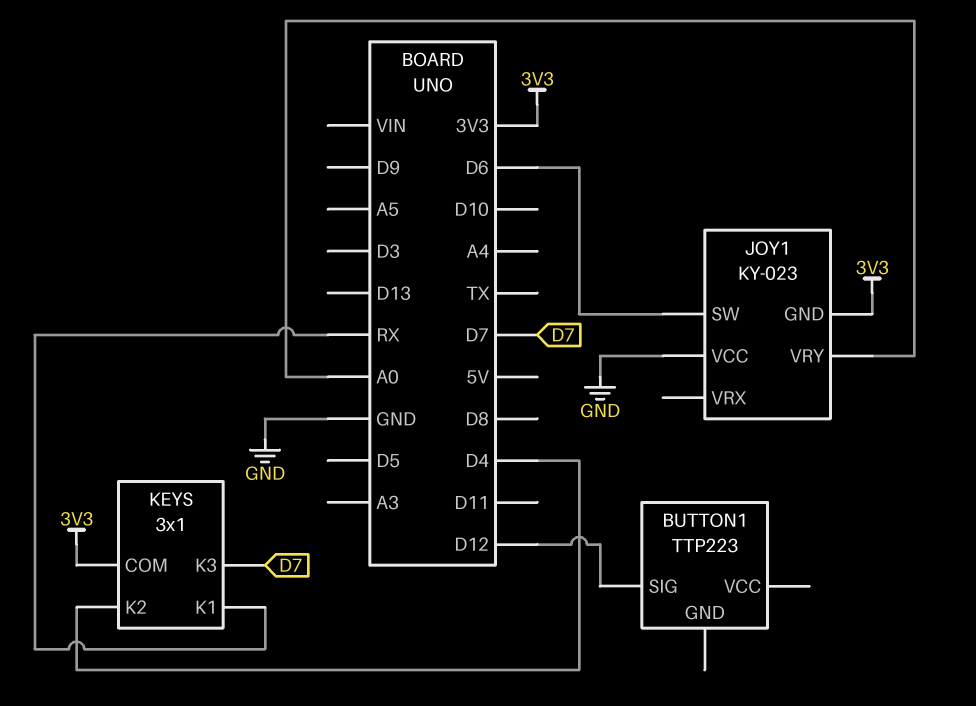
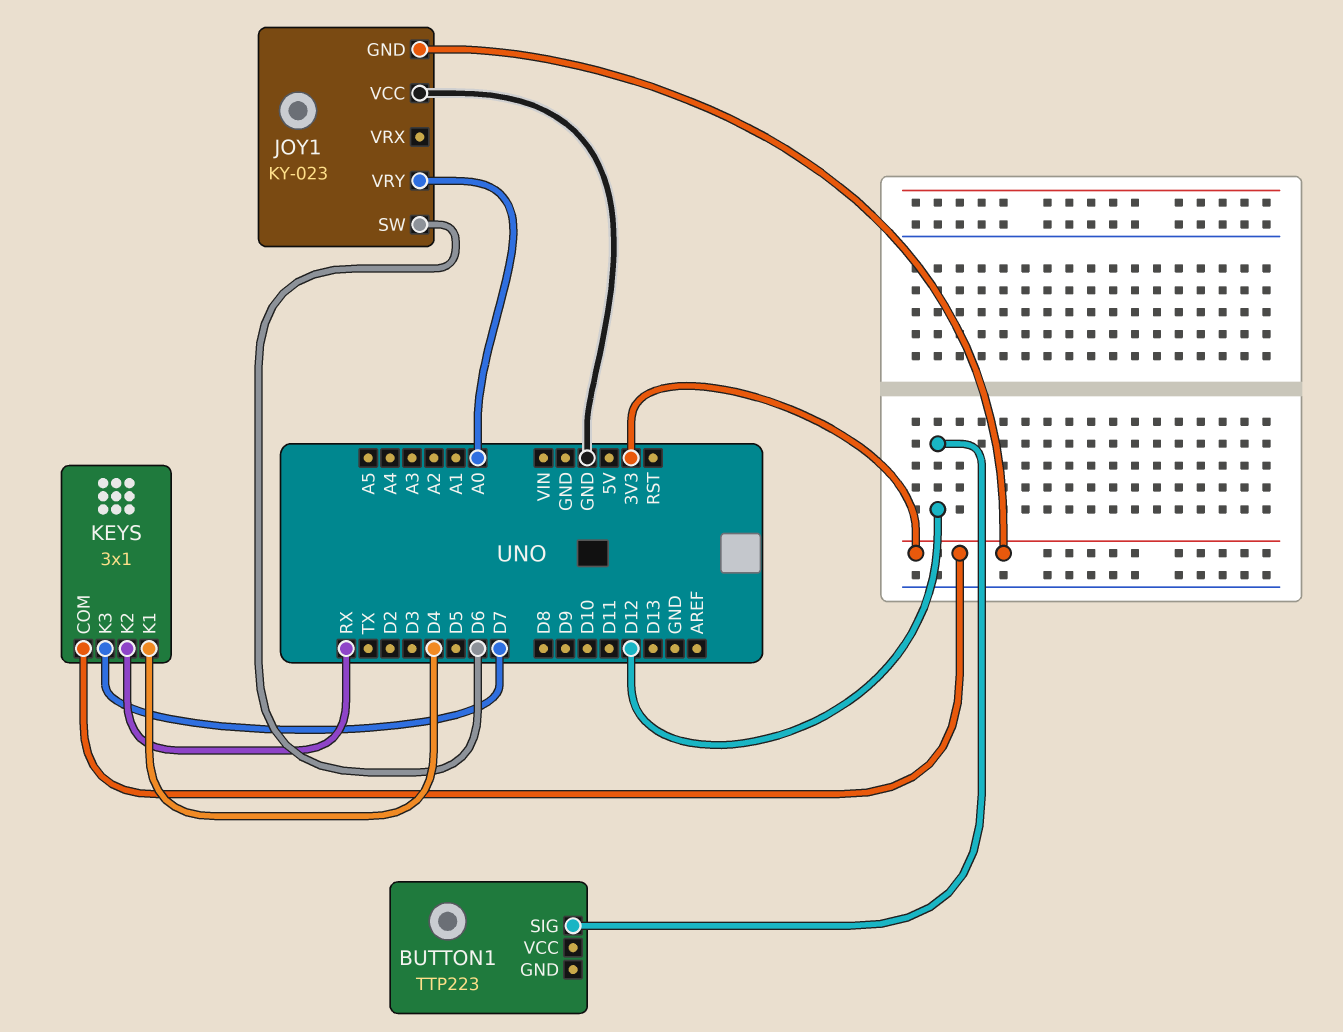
KEYS pin K1: RX -> D4
KEYS pin K2: D4 -> RX

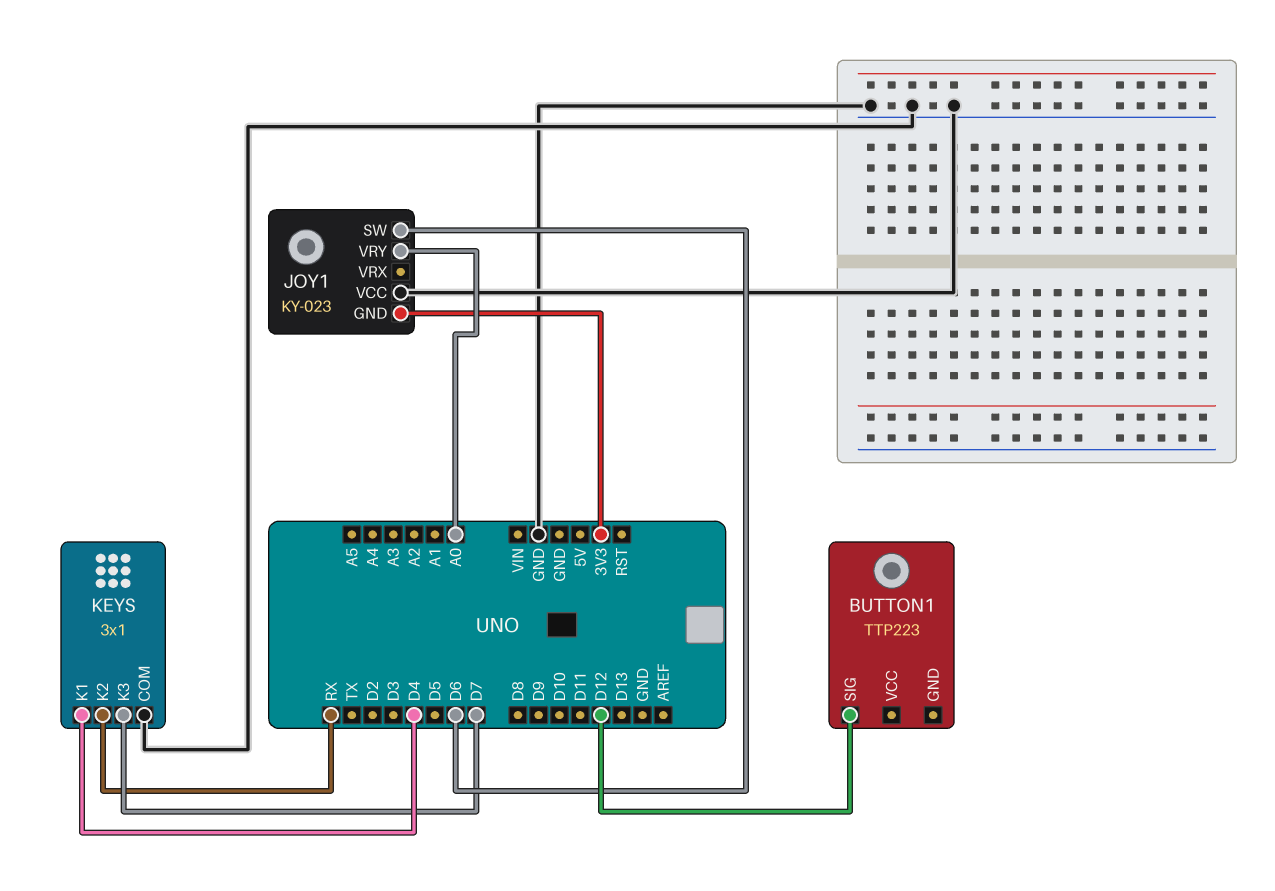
KEYS pin COM: 3V3 -> GND

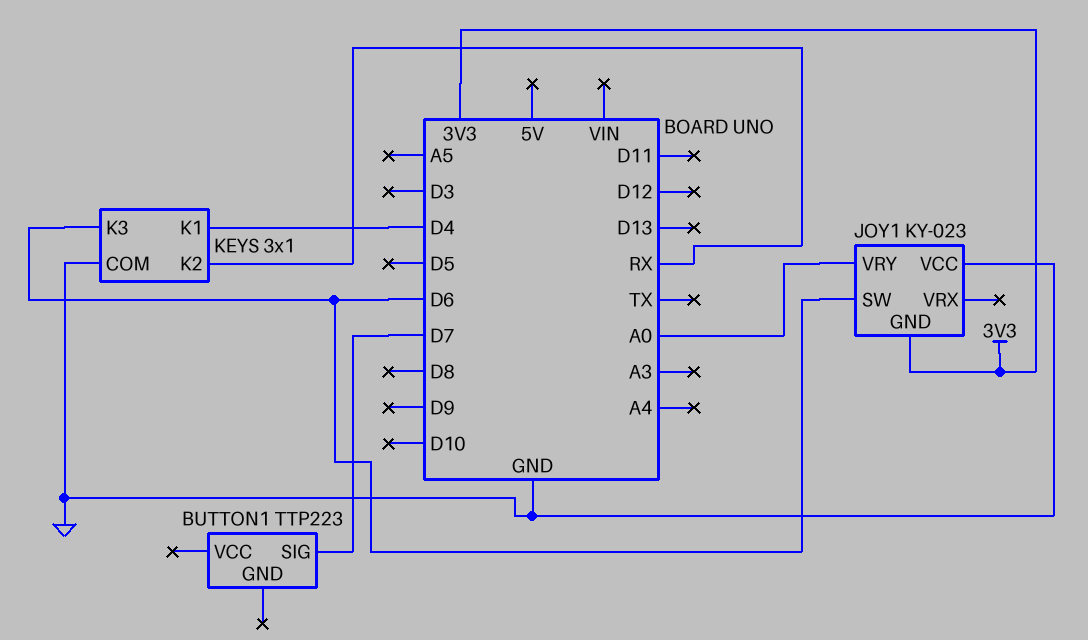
BUTTON1 pin SIG: D12 -> D7
KEYS pin K3: D7 -> D6

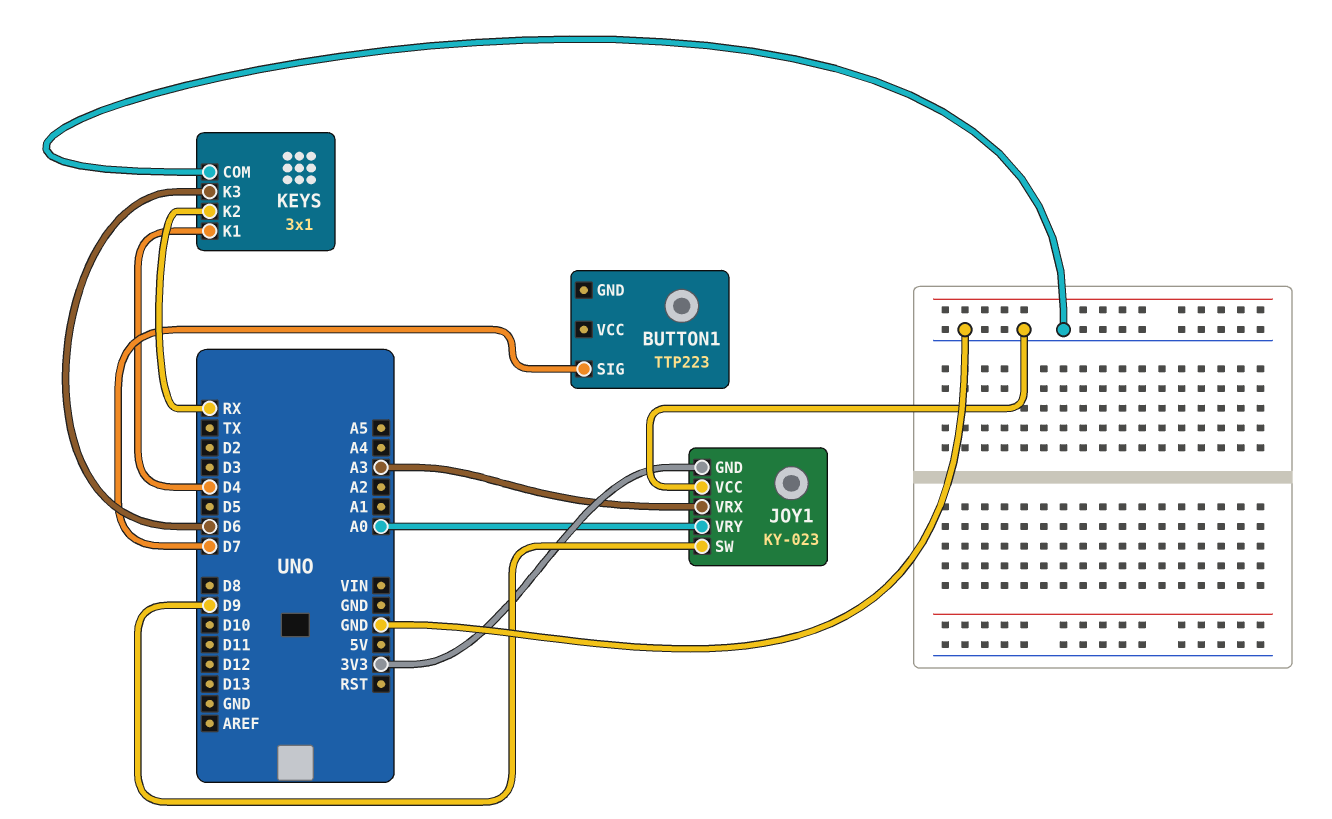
JOY1 pin SW: D6 -> D9
JOY1 pin VRX: none -> A3

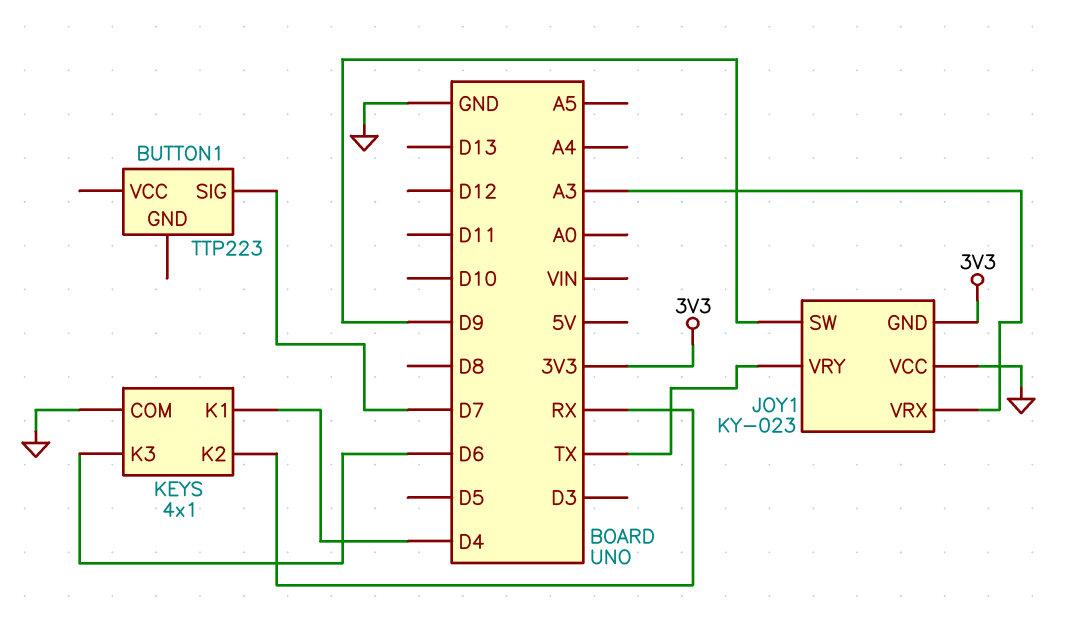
JOY1 pin VRY: A0 -> TX
KEYS: 3x1 -> 4x1

